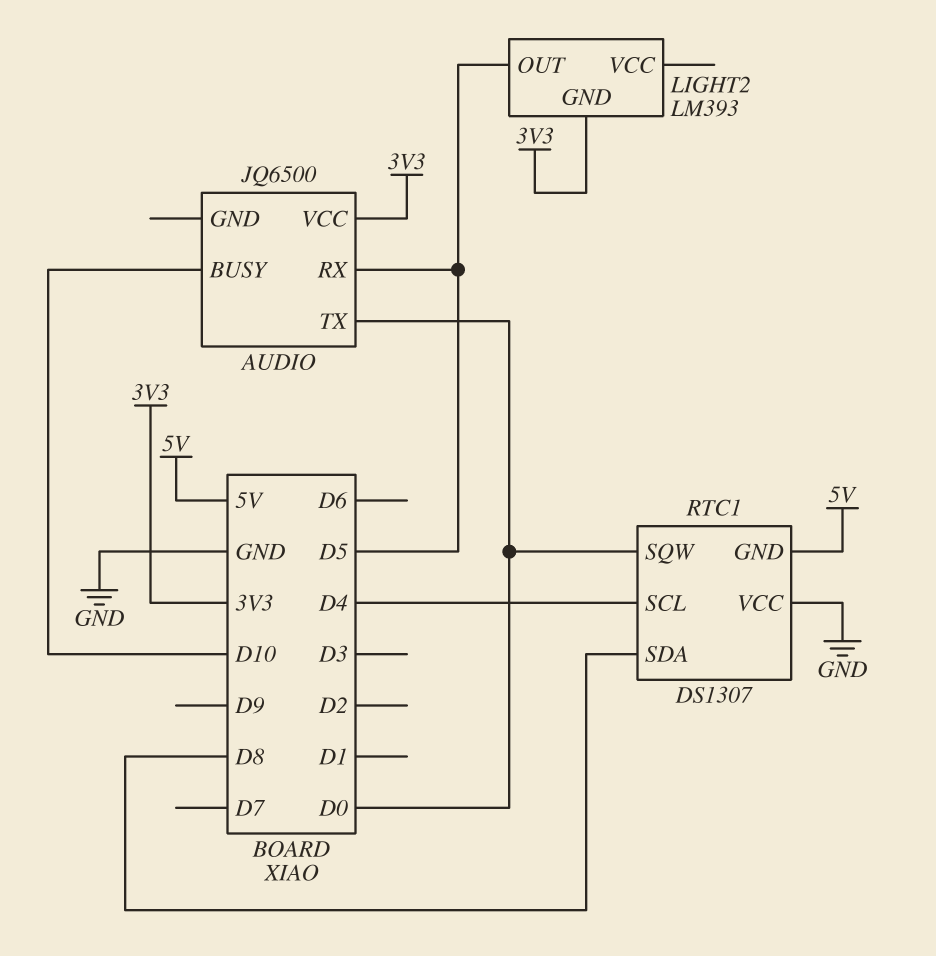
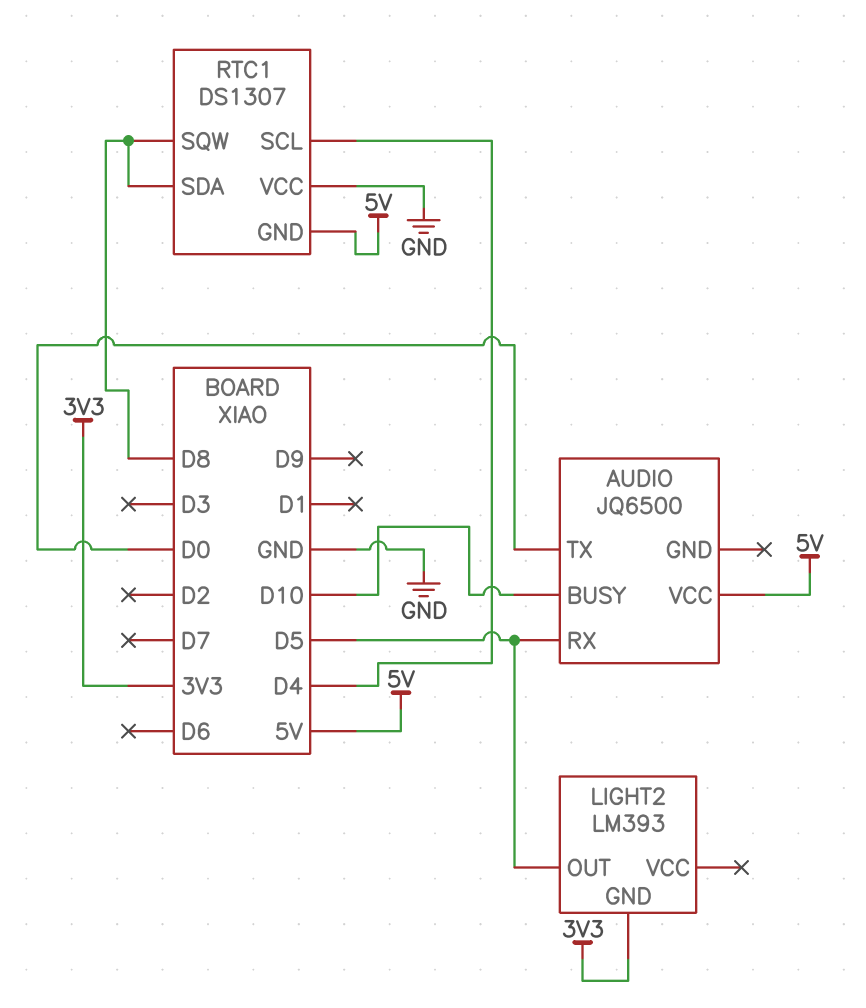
AUDIO pin VCC: 3V3 -> 5V
RTC1 pin SQW: D0 -> D8

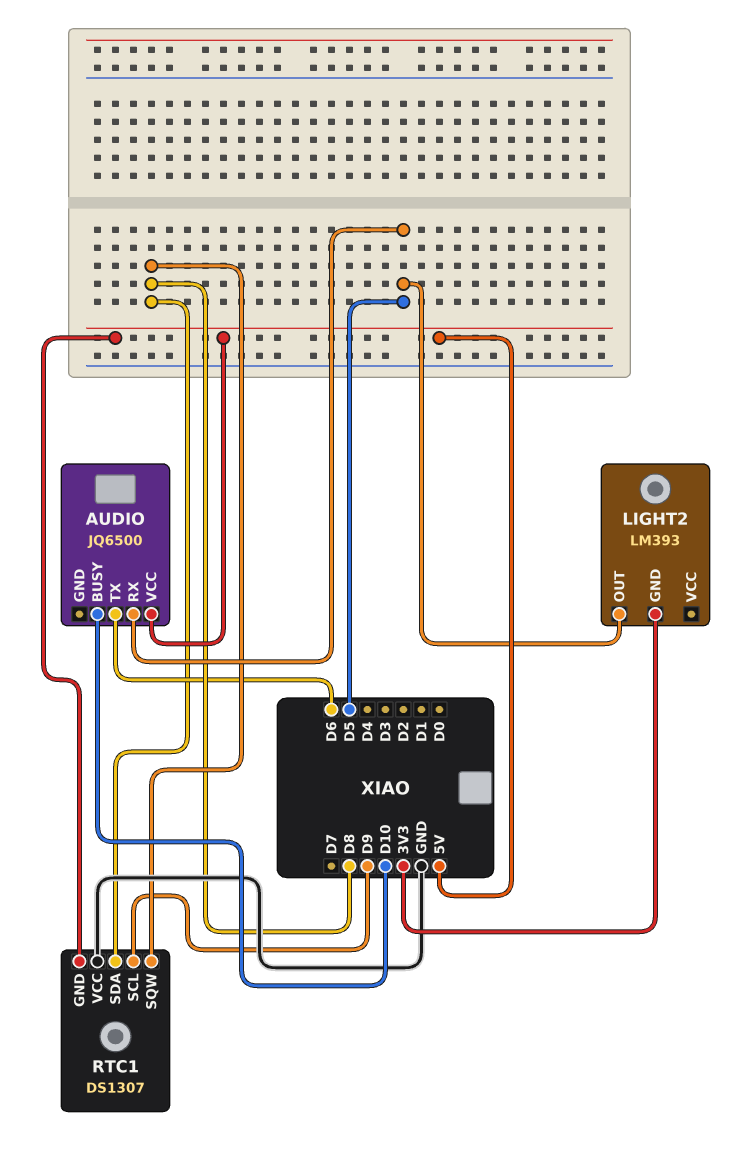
AUDIO pin TX: D0 -> D6
RTC1 pin SCL: D4 -> D9

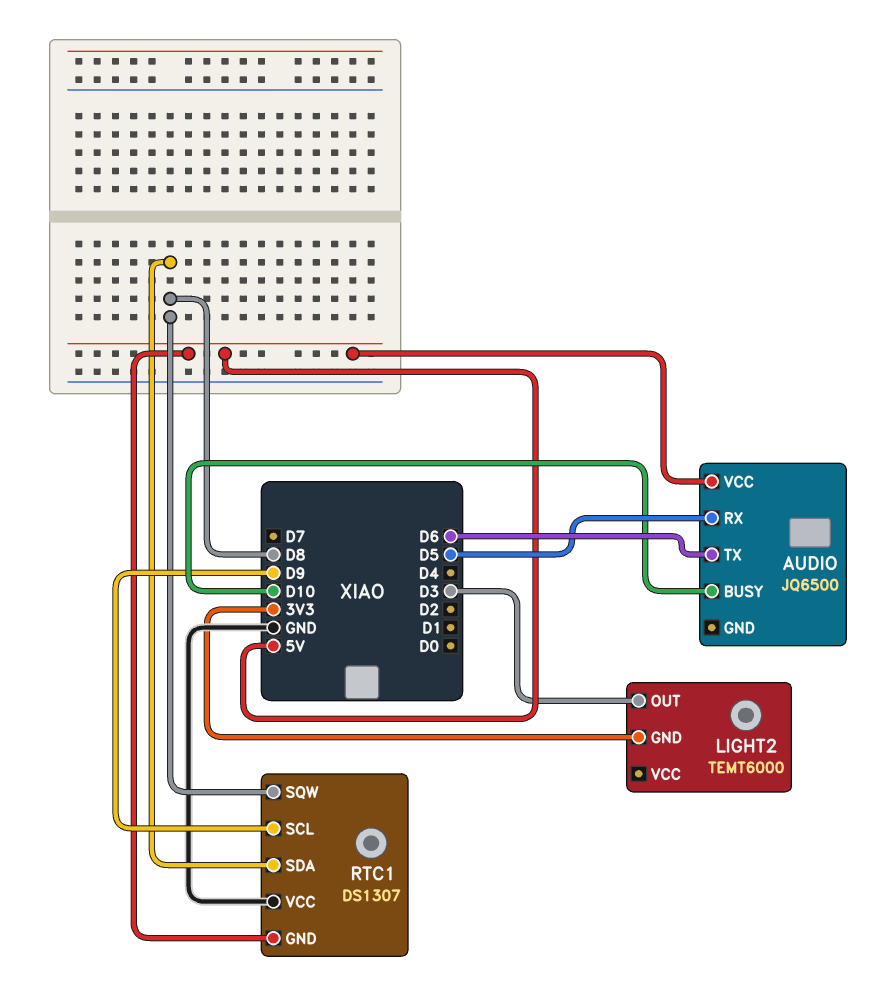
LIGHT2: LM393 -> TEMT6000
LIGHT2 pin OUT: D5 -> D3

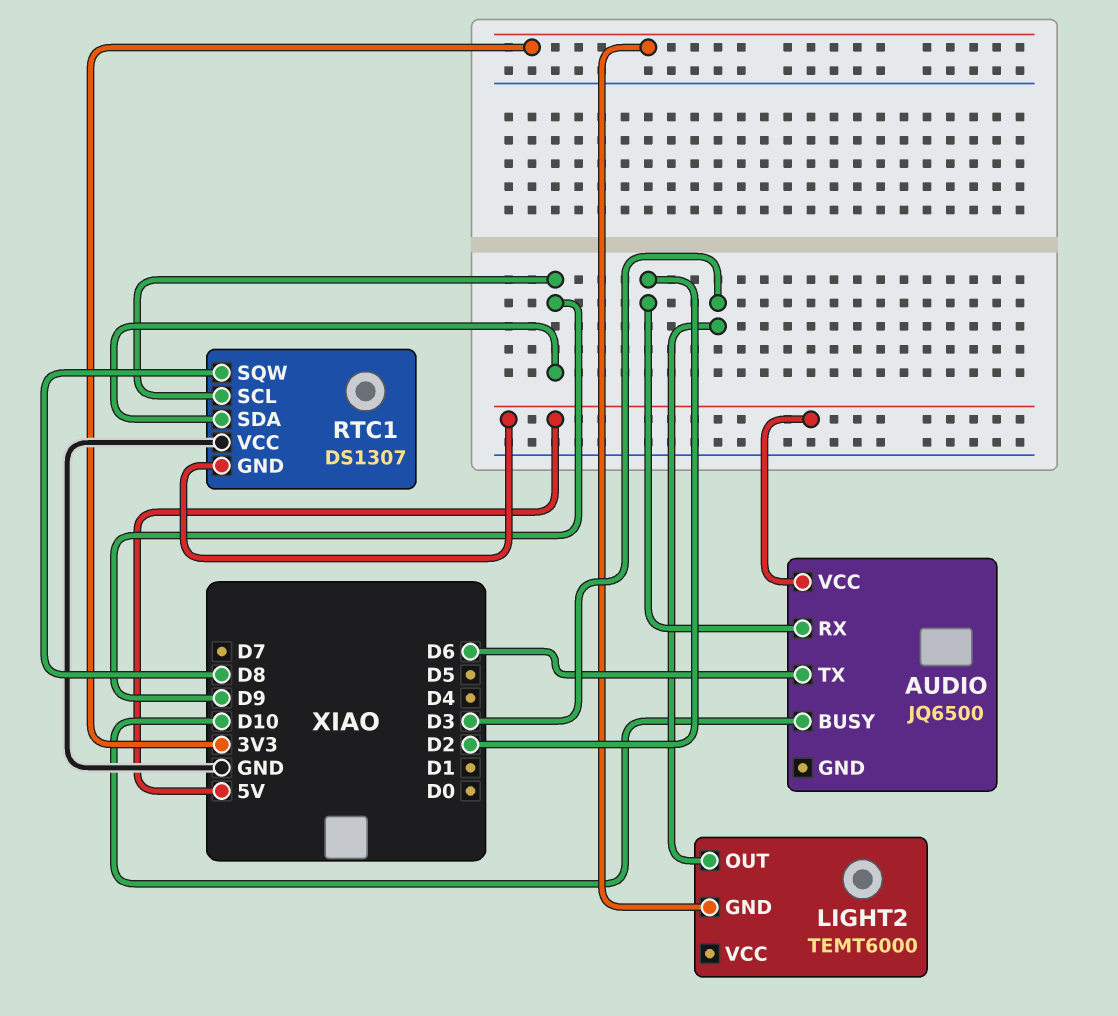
AUDIO pin RX: D5 -> D2
RTC1 pin SDA: D8 -> D9

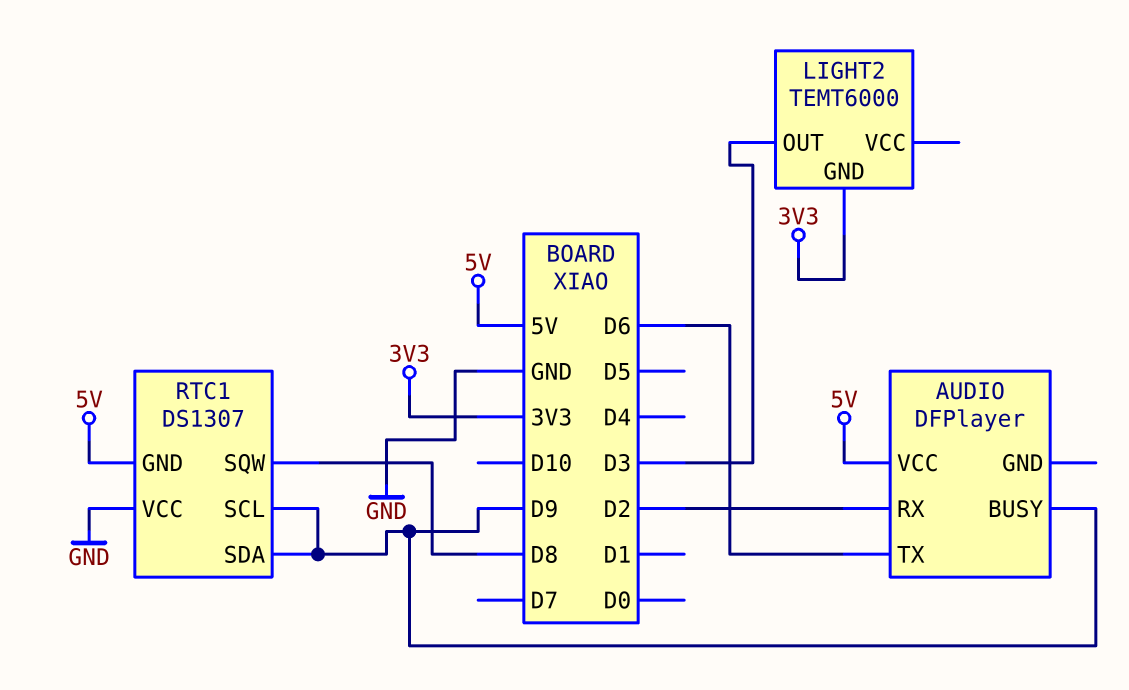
AUDIO: JQ6500 -> DFPlayer
AUDIO pin BUSY: D10 -> D9

